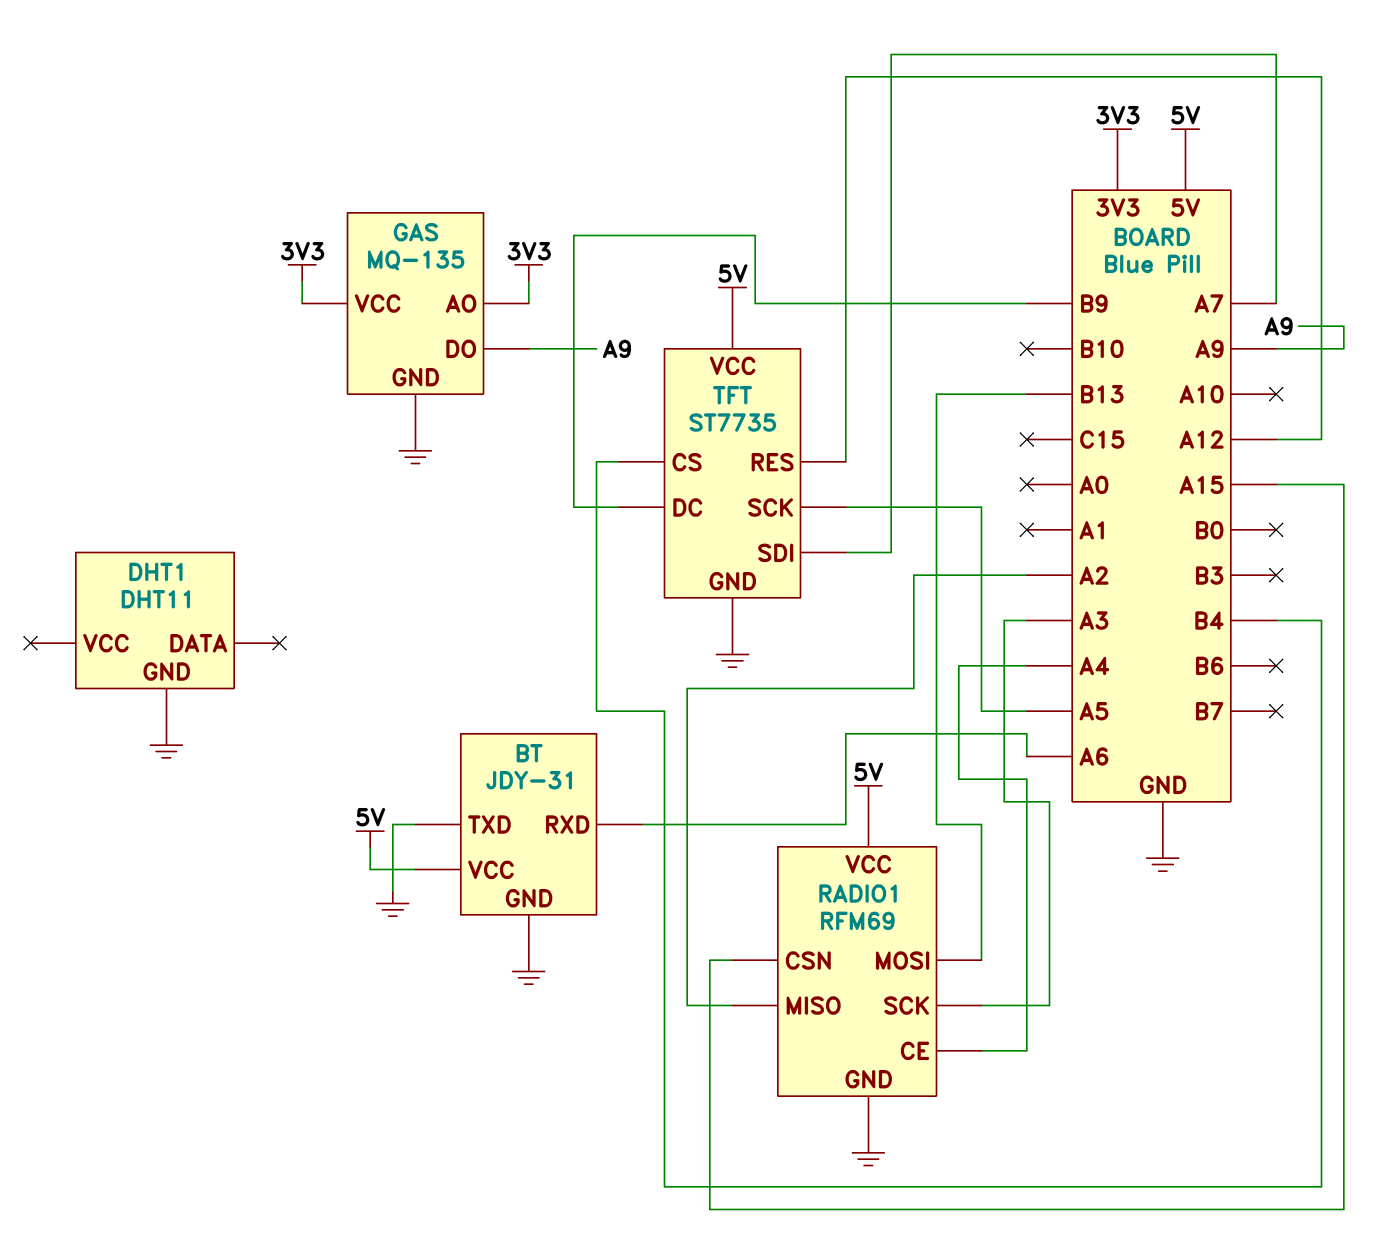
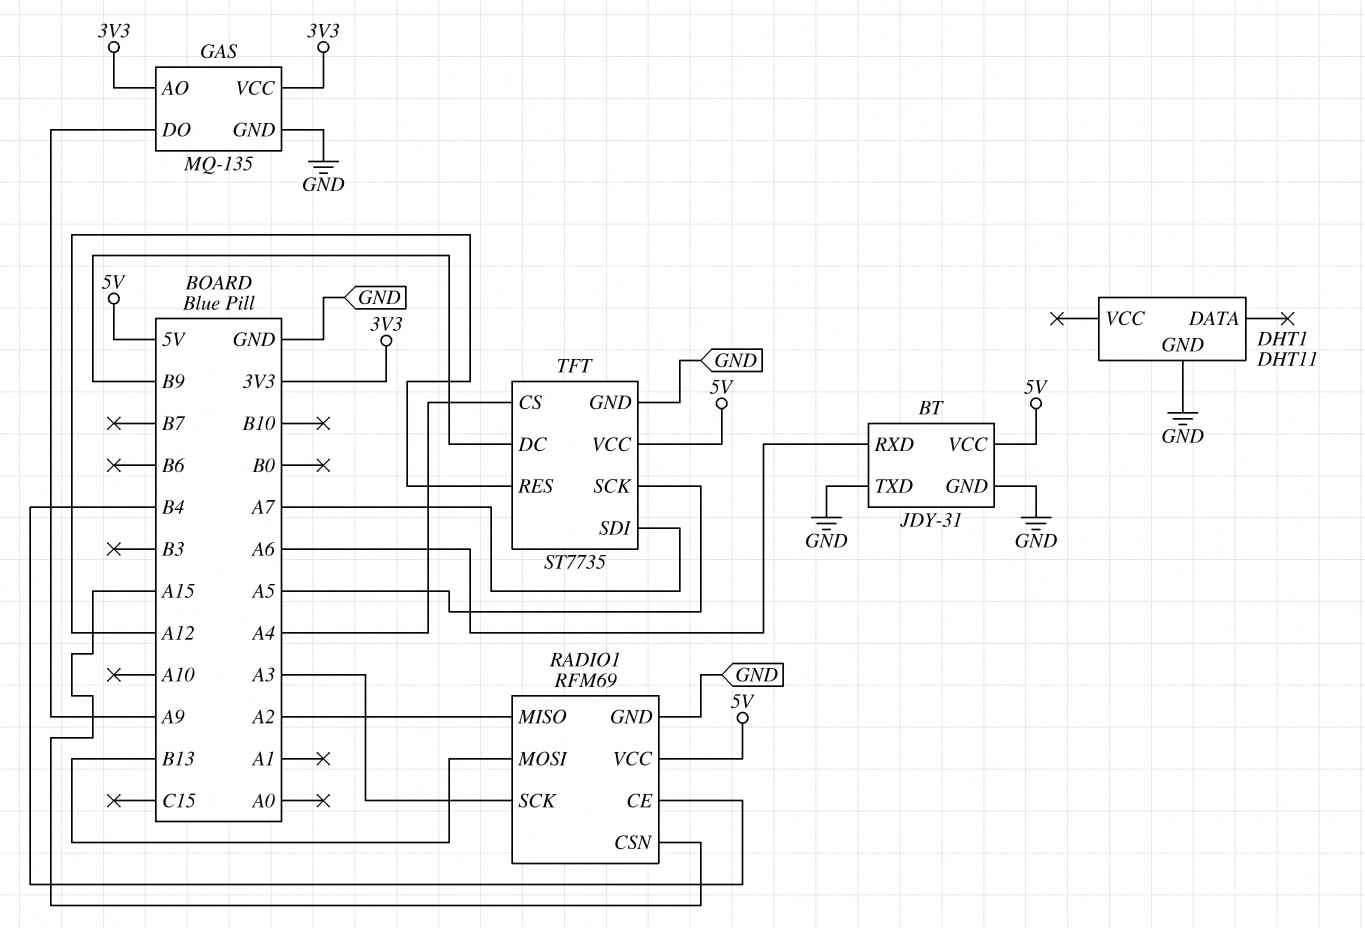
RADIO1 pin CE: A4 -> B4
TFT pin CS: B4 -> A4

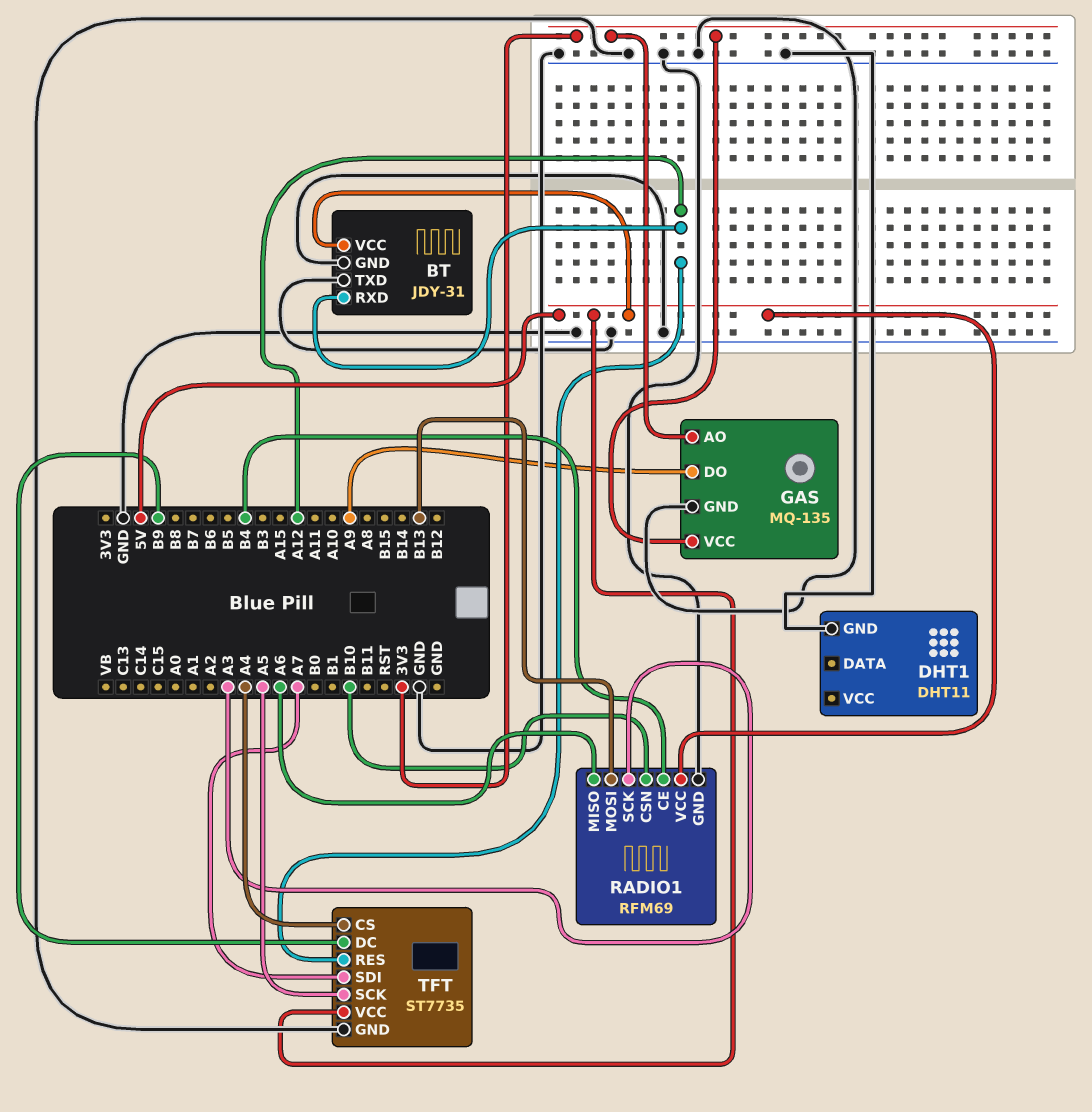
BT pin RXD: A6 -> A12
RADIO1 pin CSN: A15 -> B10
RADIO1 pin MISO: A2 -> A6

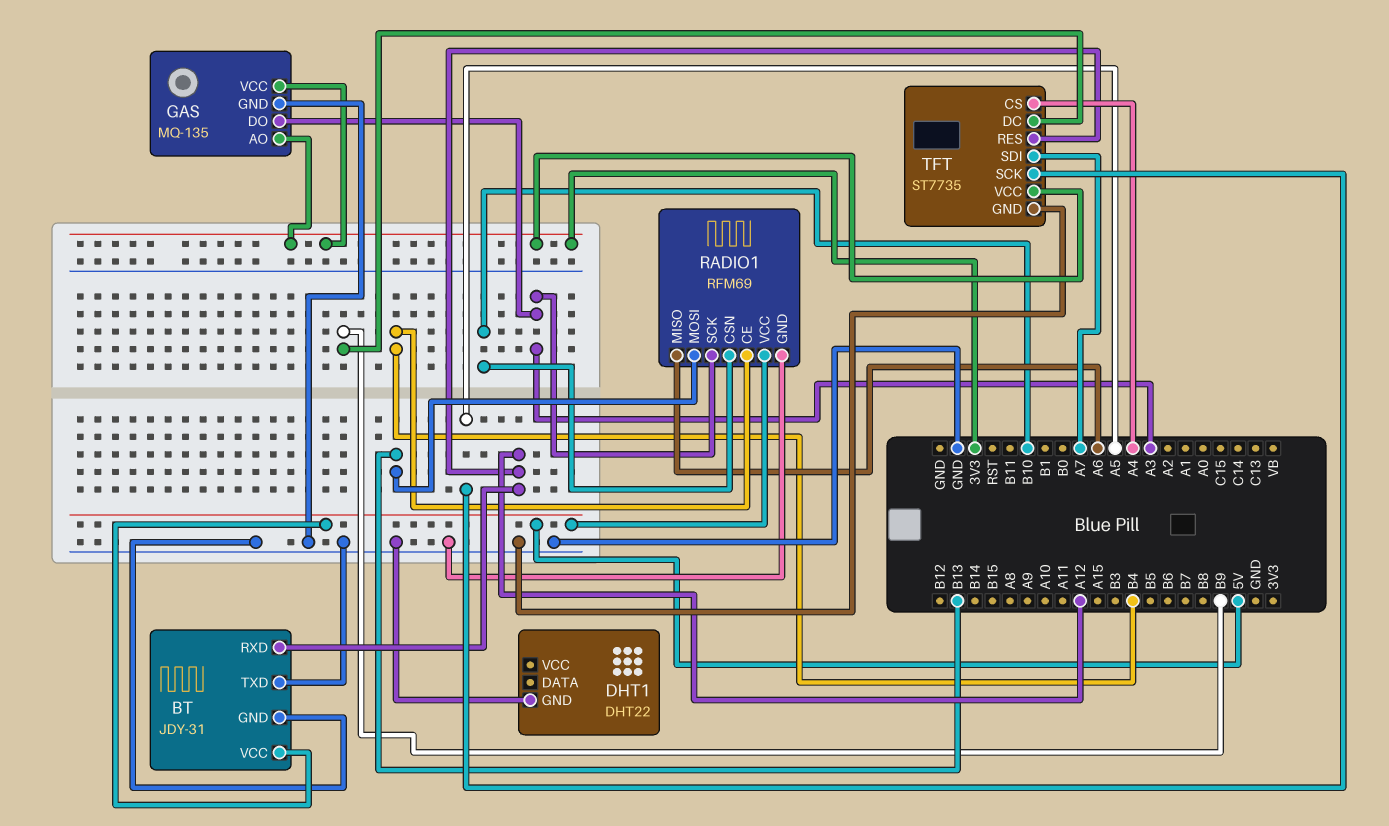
DHT1: DHT11 -> DHT22
GAS pin DO: A9 -> A3
TFT pin VCC: 5V -> 3V3

